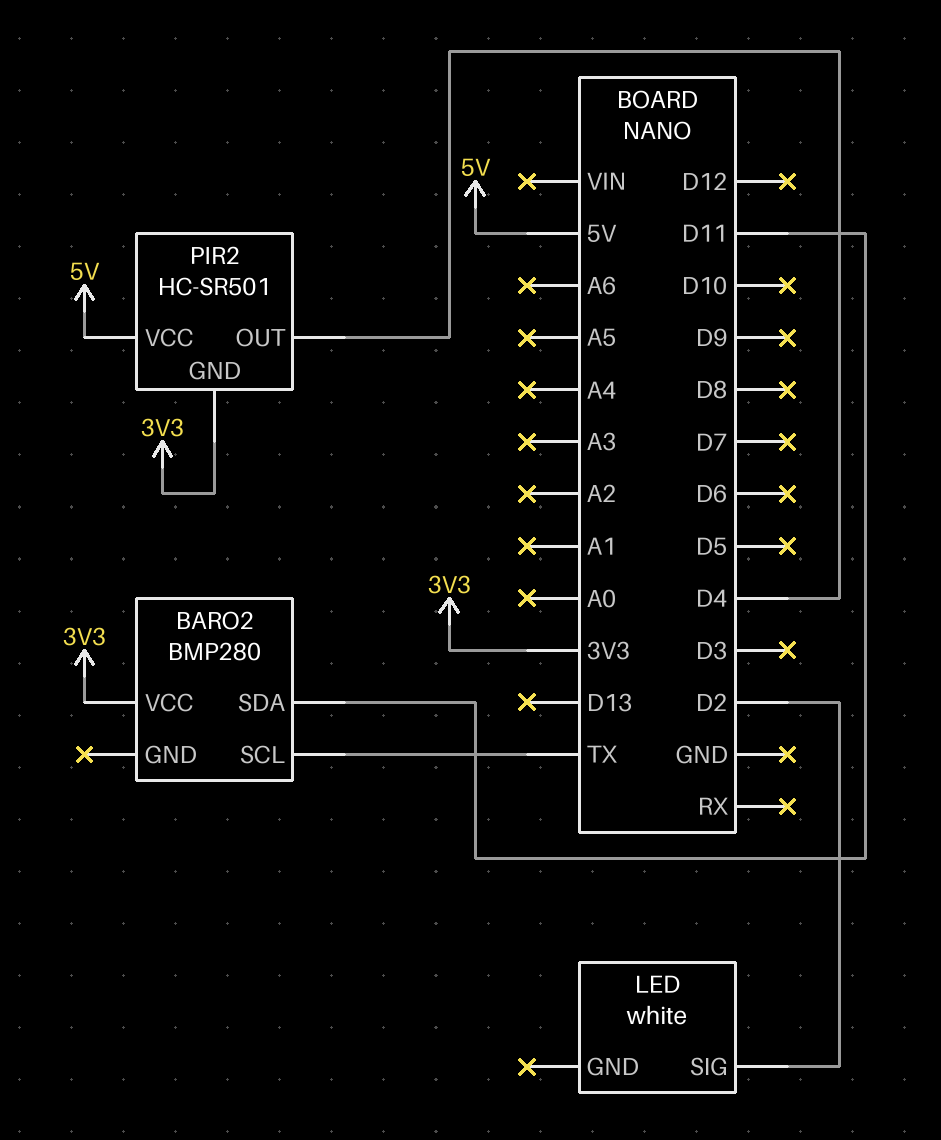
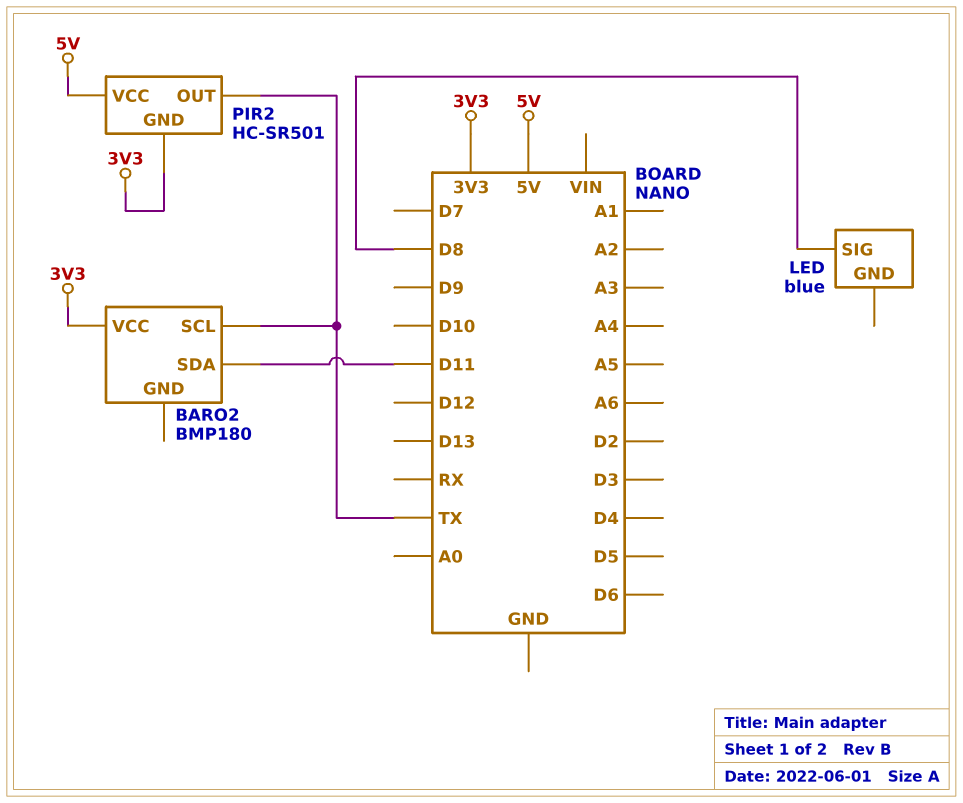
BARO2: BMP280 -> BMP180
LED: white -> blue
LED pin SIG: D2 -> D8
PIR2 pin OUT: D4 -> TX

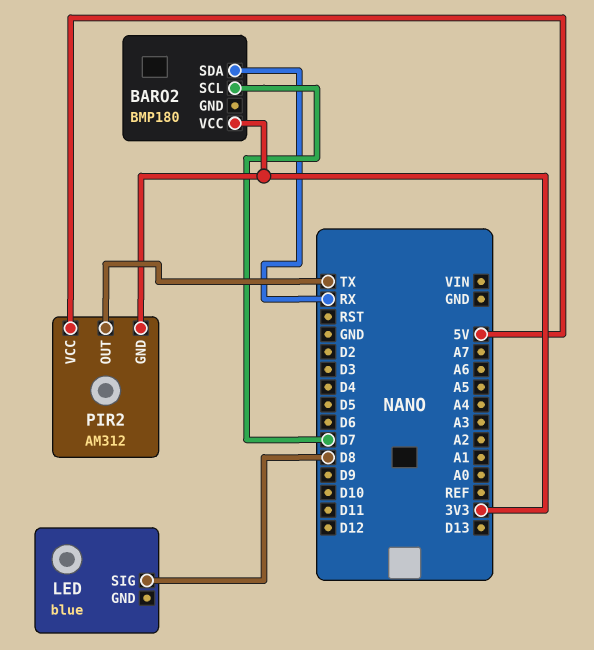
BARO2 pin SCL: TX -> D7
BARO2 pin SDA: D11 -> RX
PIR2: HC-SR501 -> AM312

